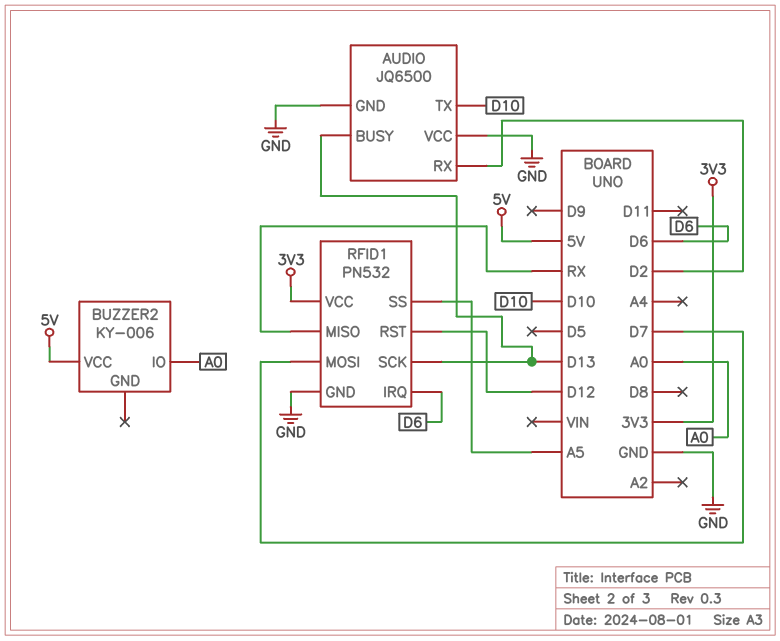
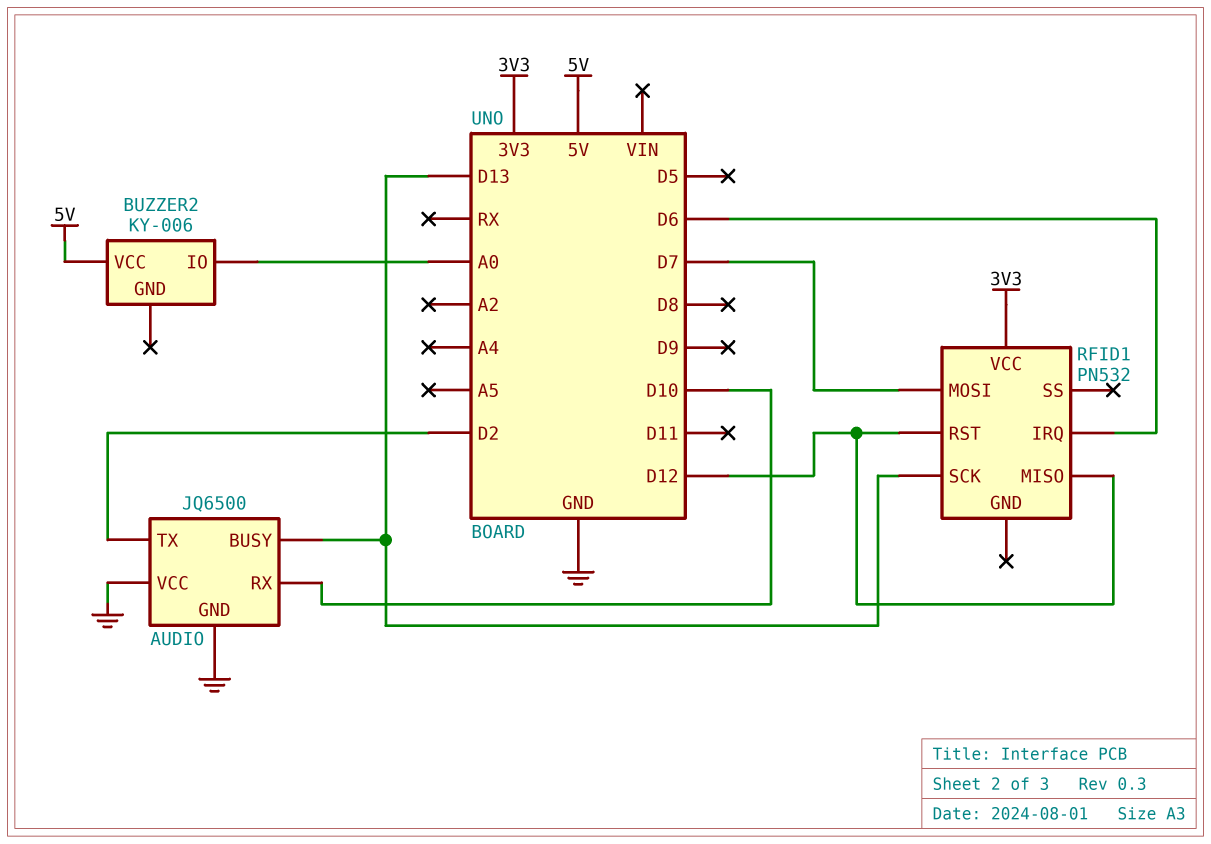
AUDIO pin RX: D2 -> D10
AUDIO pin TX: D10 -> D2
RFID1 pin GND: GND -> none
RFID1 pin MISO: RX -> D12
RFID1 pin SS: A5 -> none

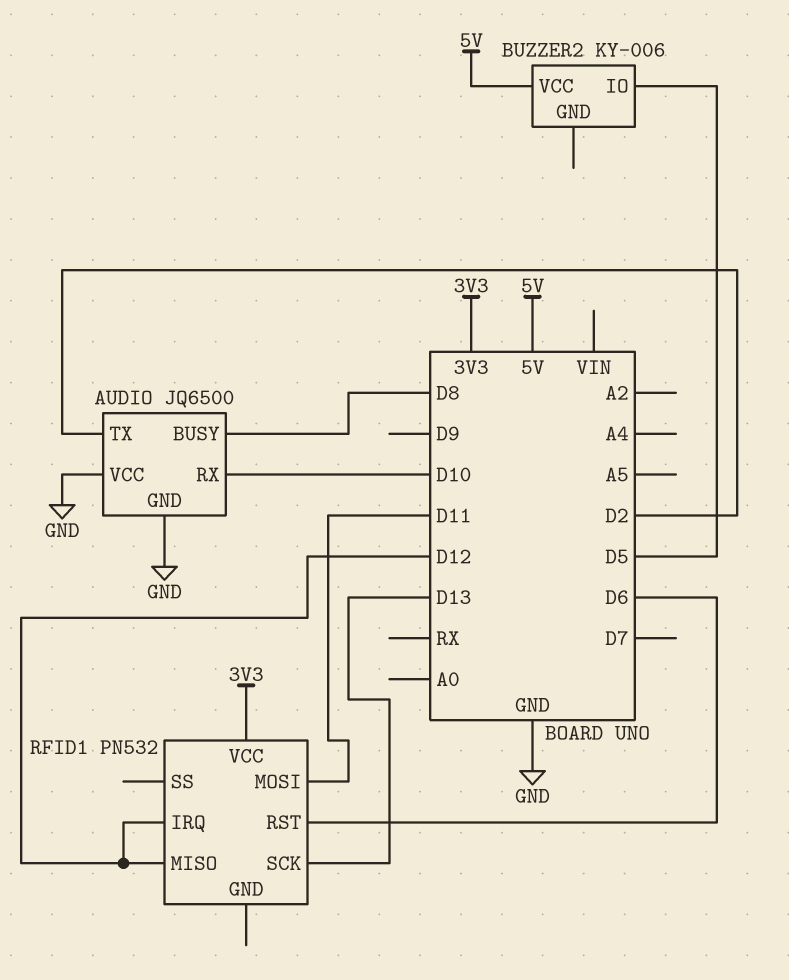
AUDIO pin BUSY: D13 -> D8
BUZZER2 pin IO: A0 -> D5
RFID1 pin IRQ: D6 -> D12
RFID1 pin MOSI: D7 -> D11
RFID1 pin RST: D12 -> D6

